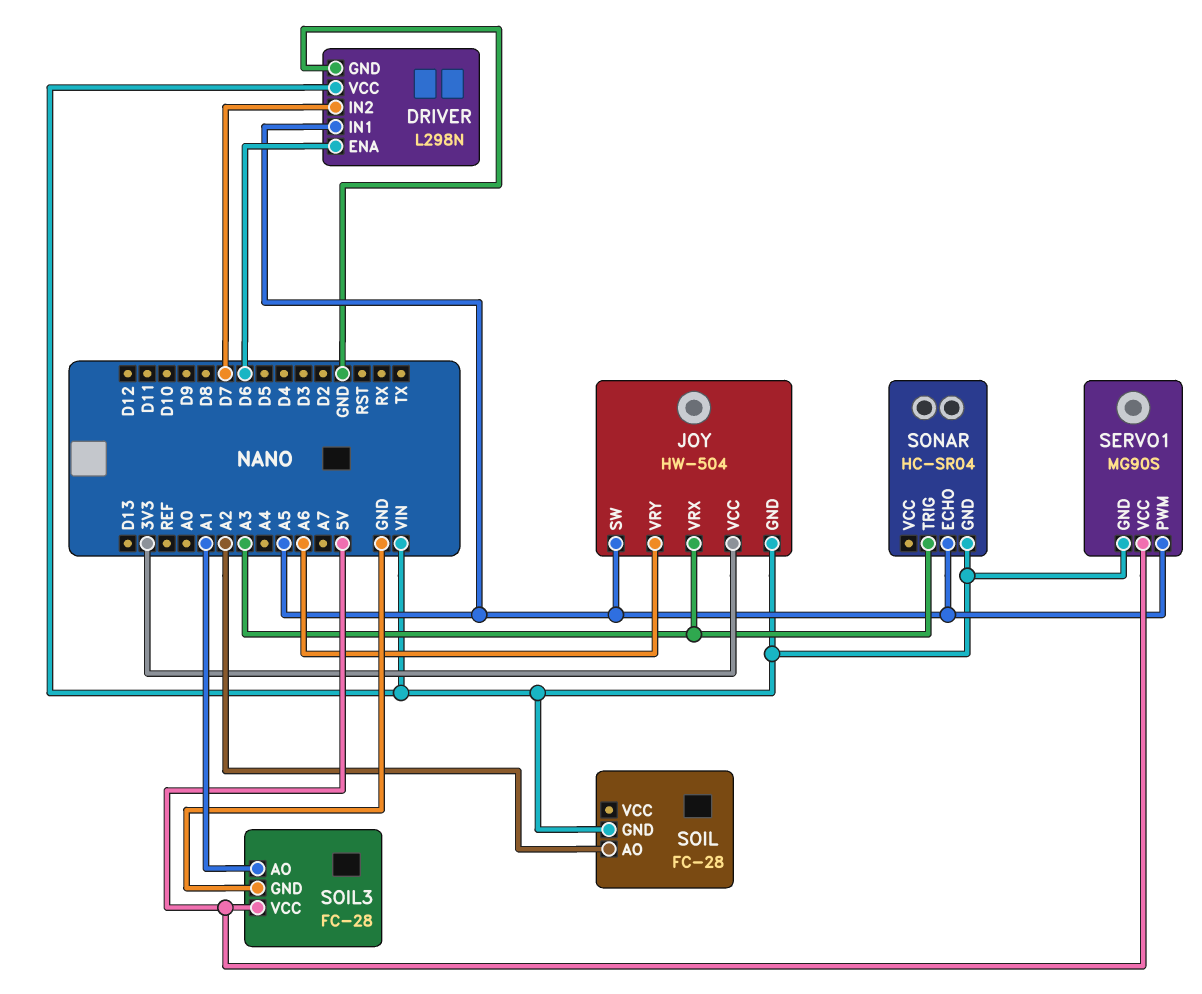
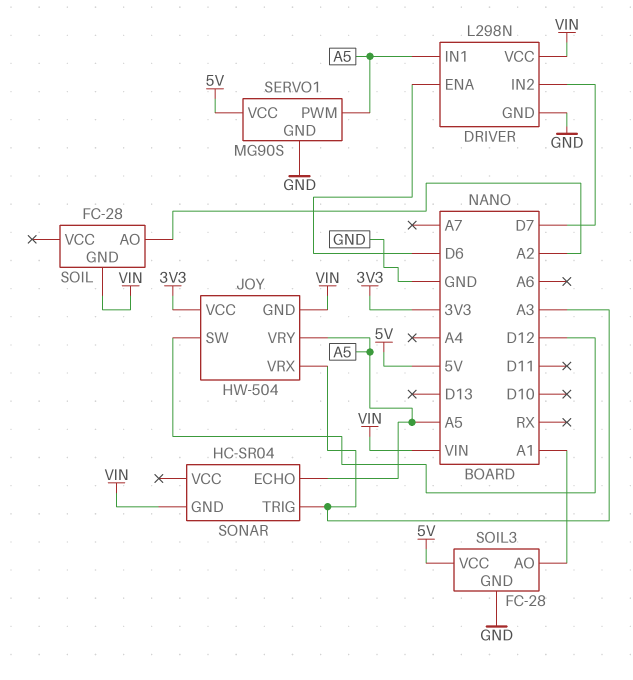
JOY pin SW: A5 -> D12
JOY pin VRY: A6 -> A5
SERVO1 pin GND: VIN -> GND

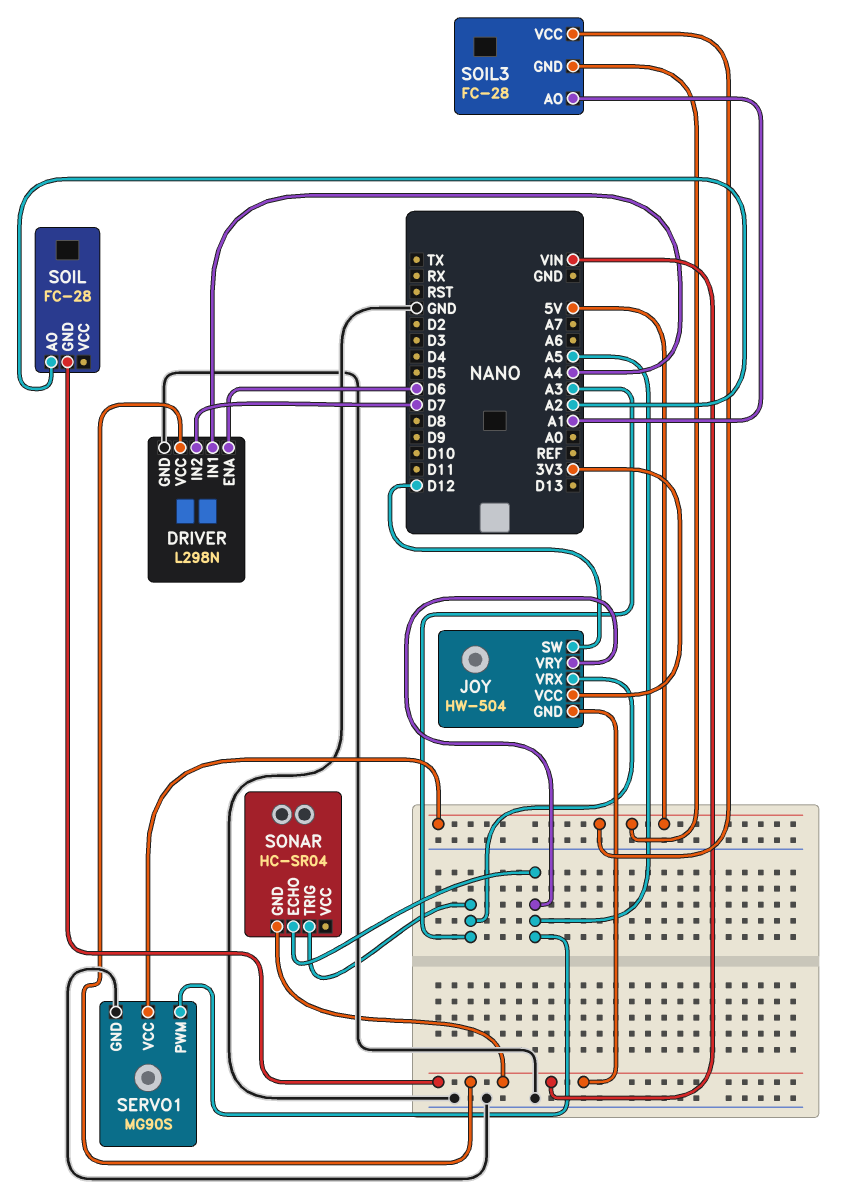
DRIVER pin IN1: A5 -> A4
SOIL3 pin GND: GND -> 5V

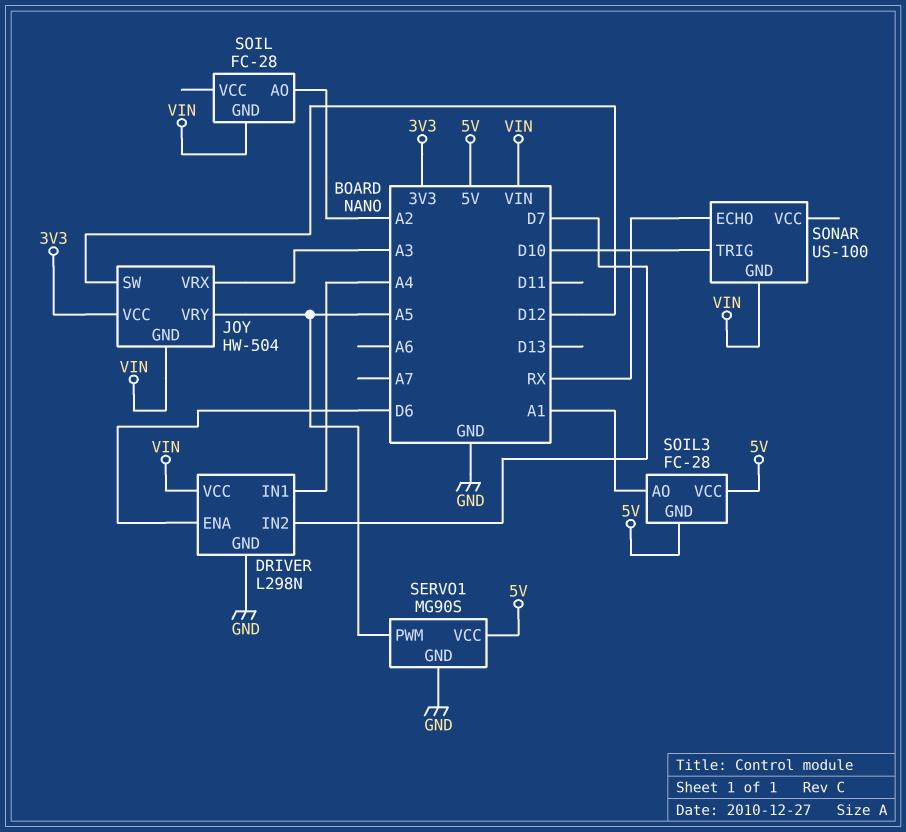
SONAR: HC-SR04 -> US-100
SONAR pin ECHO: A5 -> RX
SONAR pin TRIG: A3 -> D10

